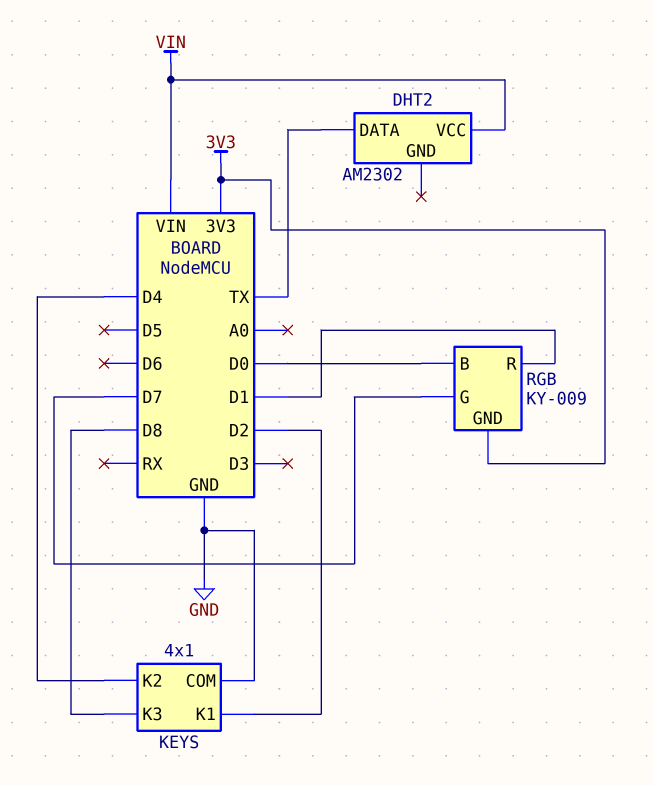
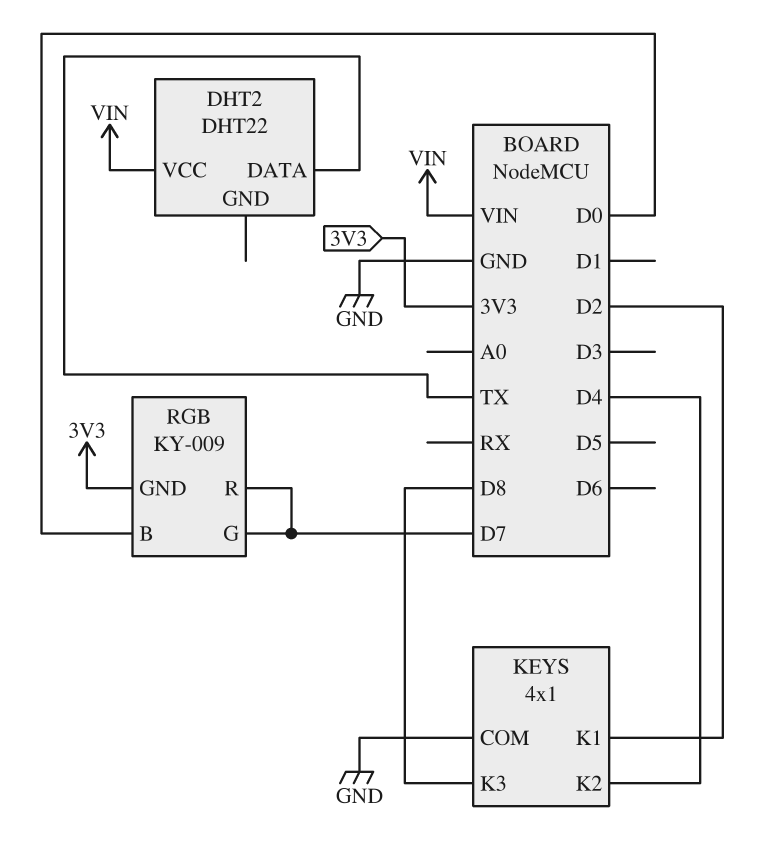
DHT2: AM2302 -> DHT22
RGB pin R: D1 -> D7

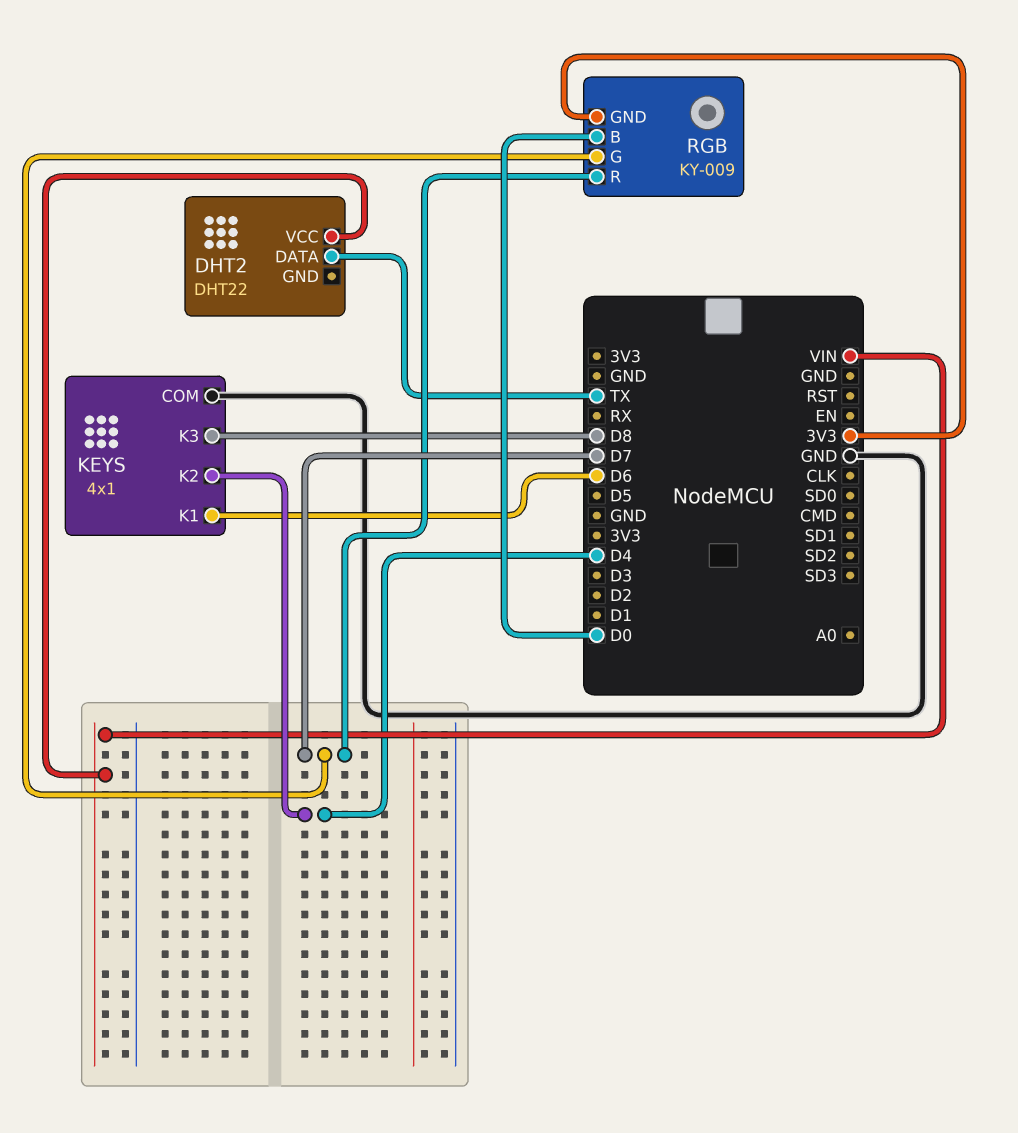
KEYS pin K1: D2 -> D6

